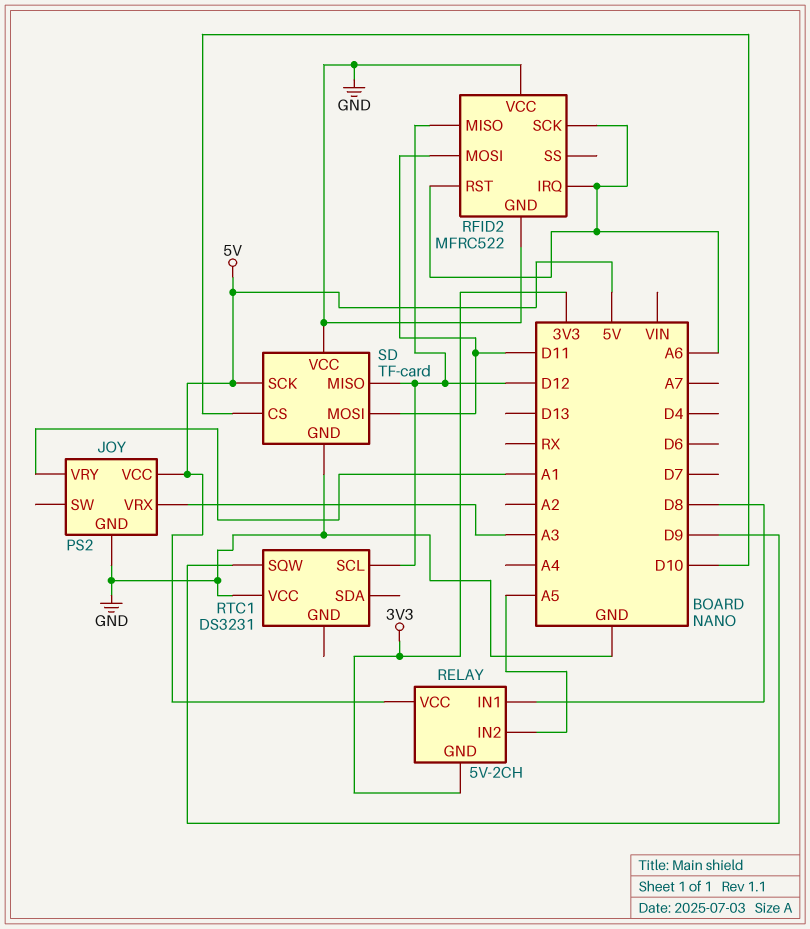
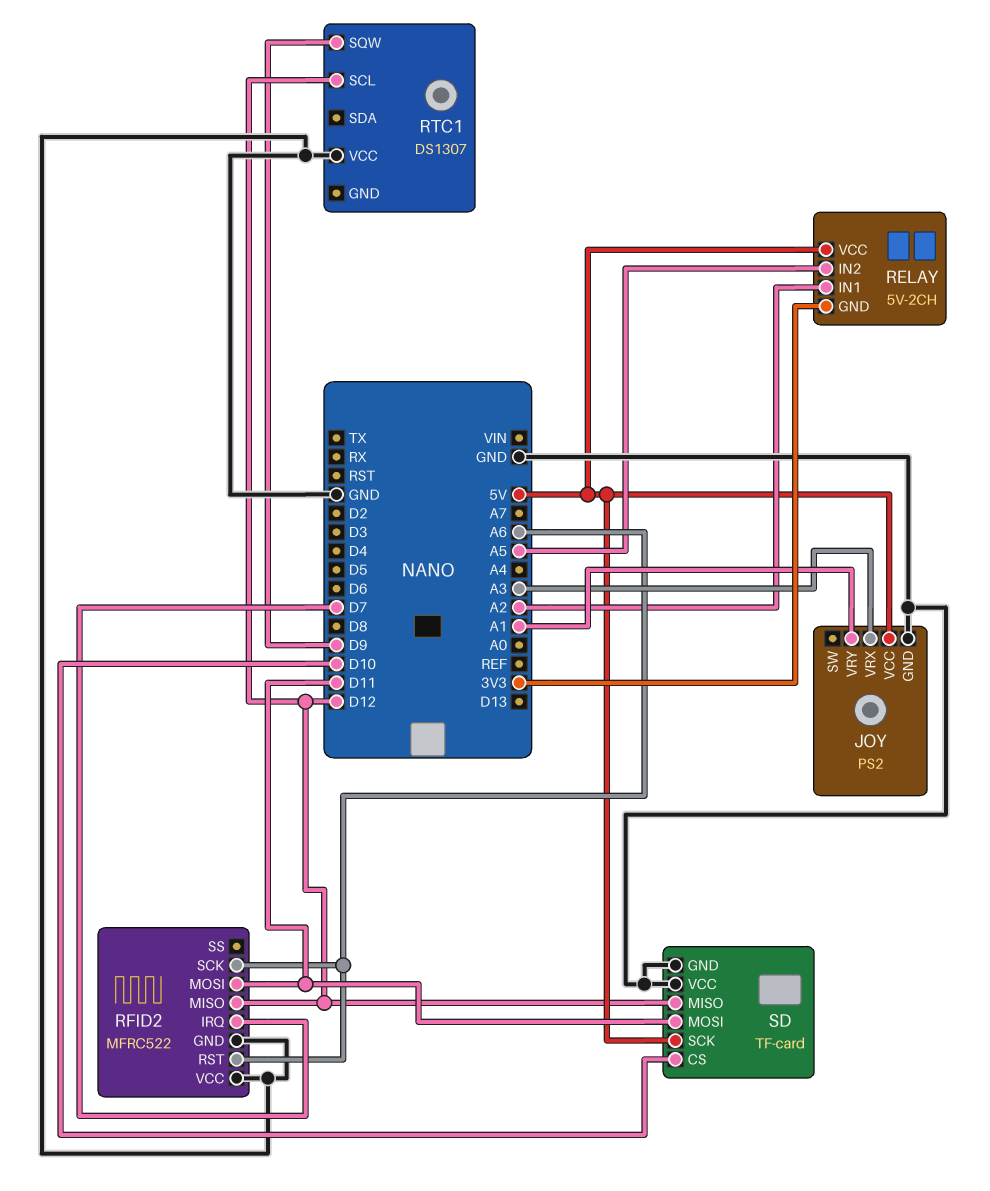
RELAY pin IN1: D8 -> A2
RFID2 pin IRQ: A6 -> D7
RTC1: DS3231 -> DS1307

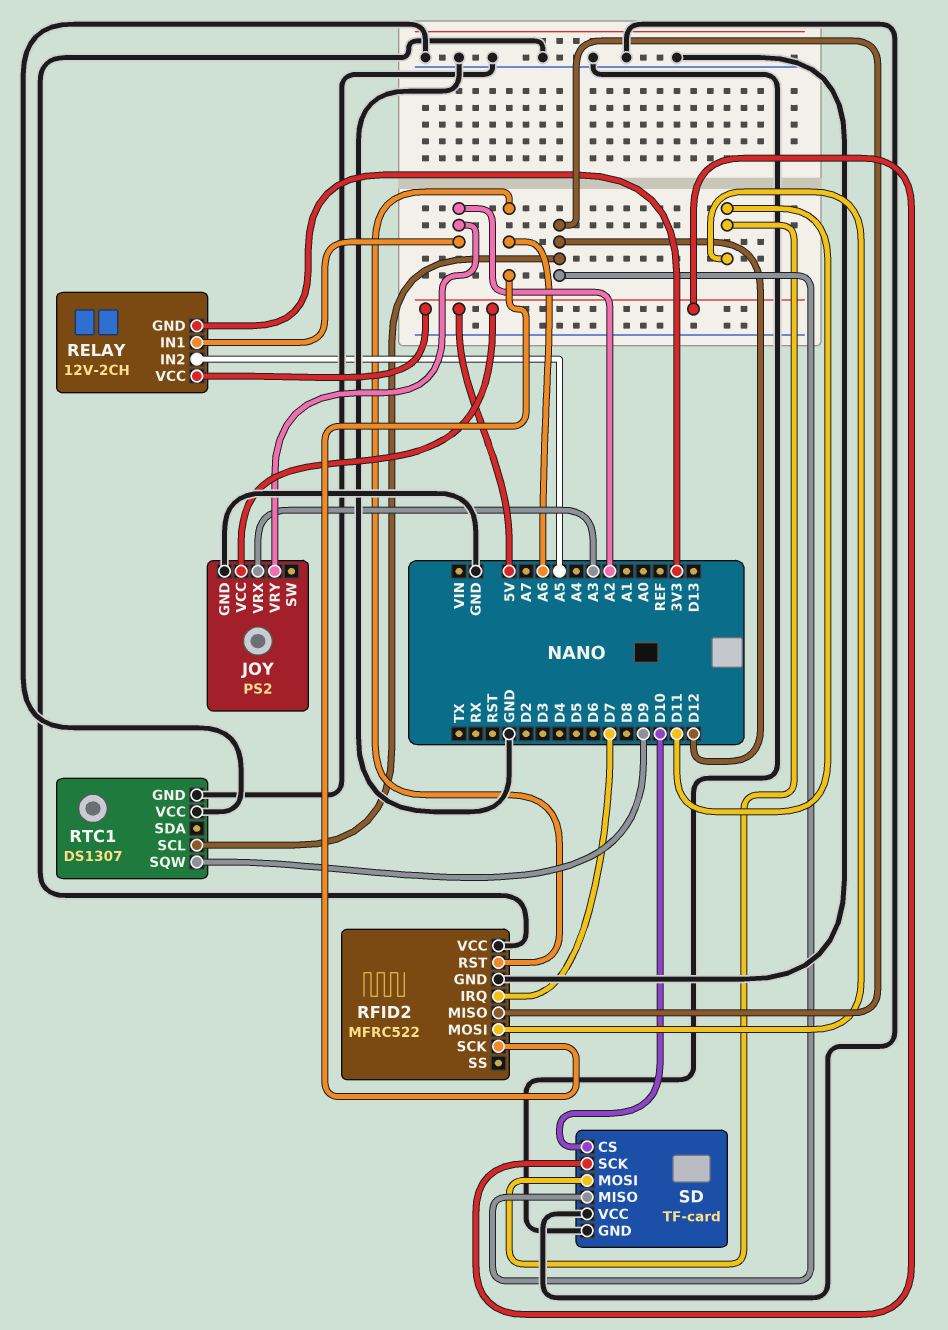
JOY pin VRY: A1 -> A2
RELAY: 5V-2CH -> 12V-2CH
RTC1 pin GND: none -> GND

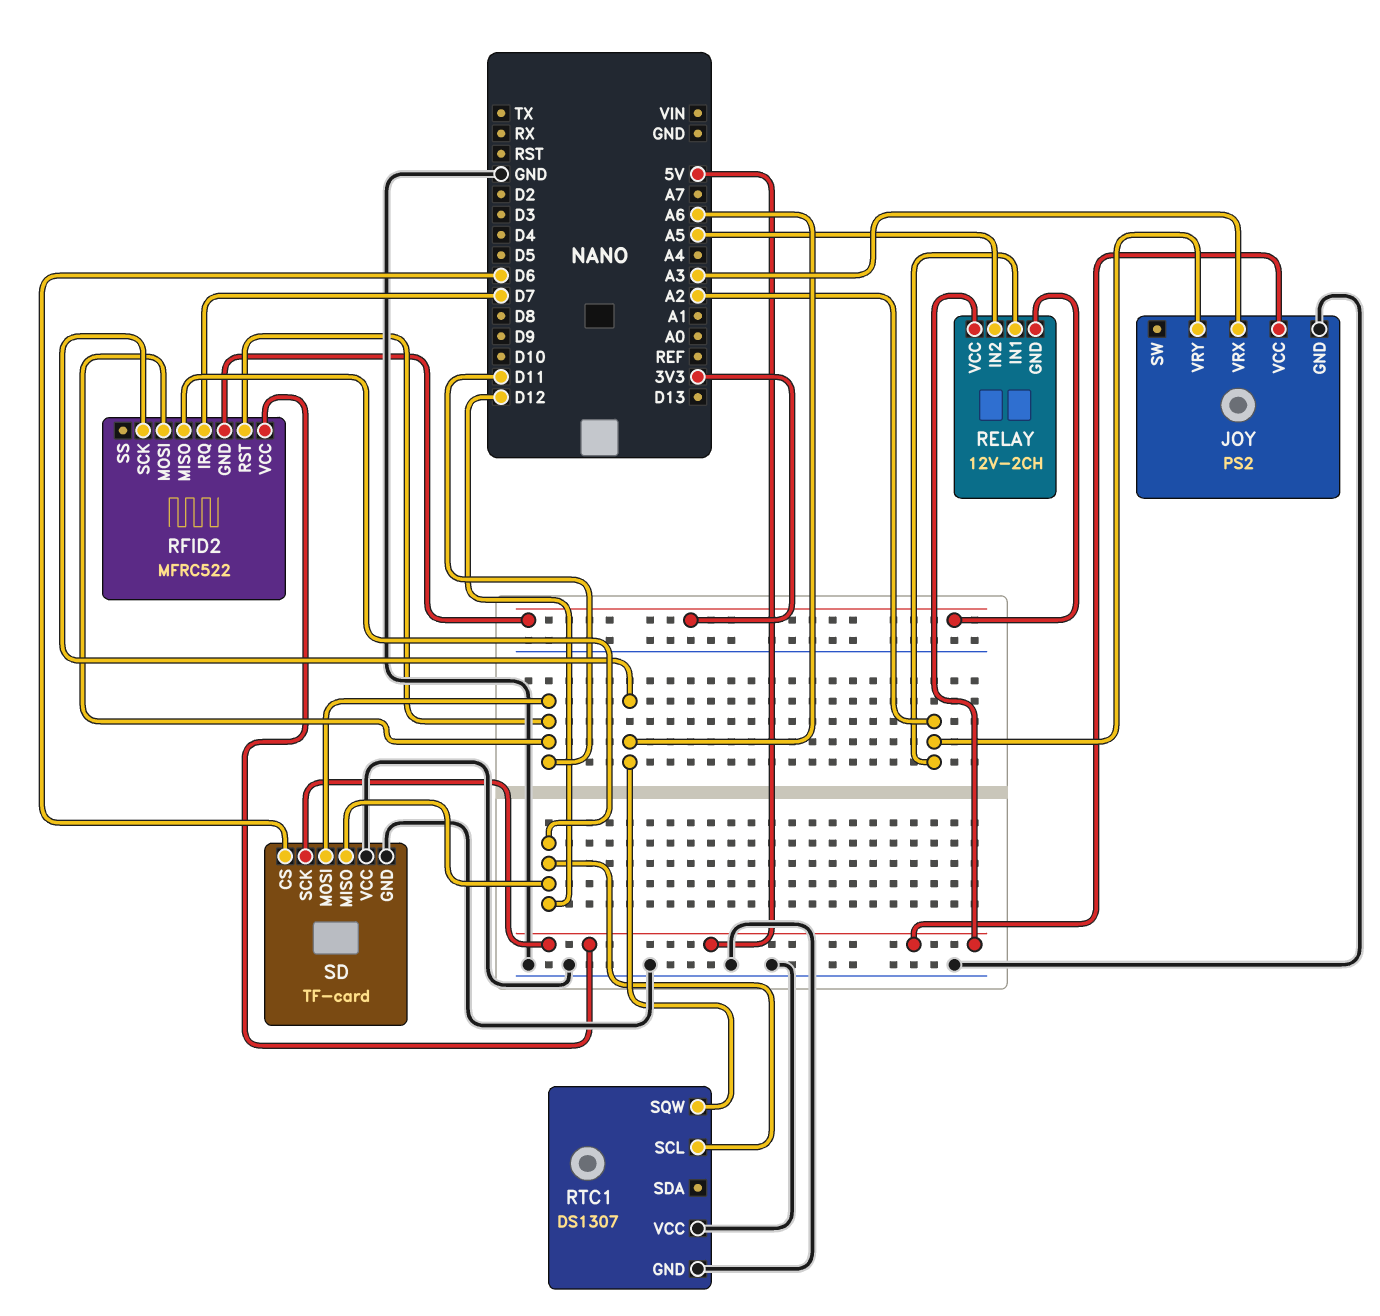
RFID2 pin GND: GND -> 3V3
RFID2 pin RST: A6 -> D11
RFID2 pin VCC: GND -> 5V
RTC1 pin SQW: D9 -> A6
SD pin CS: D10 -> D6

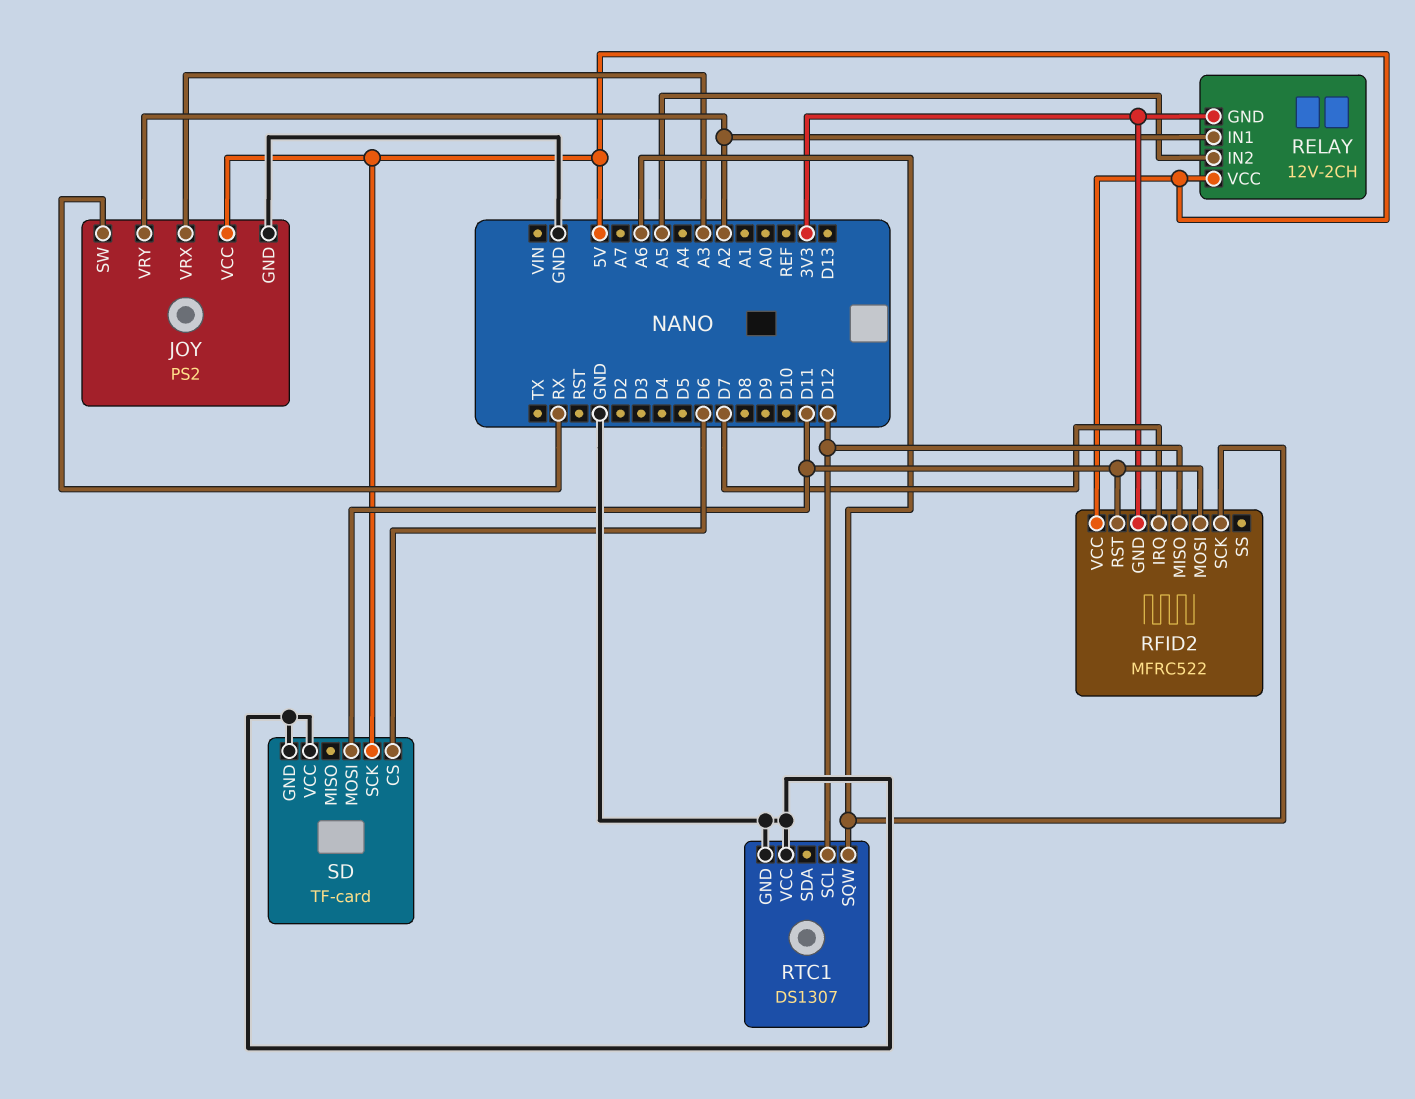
JOY pin SW: none -> RX
SD pin MISO: D12 -> none

